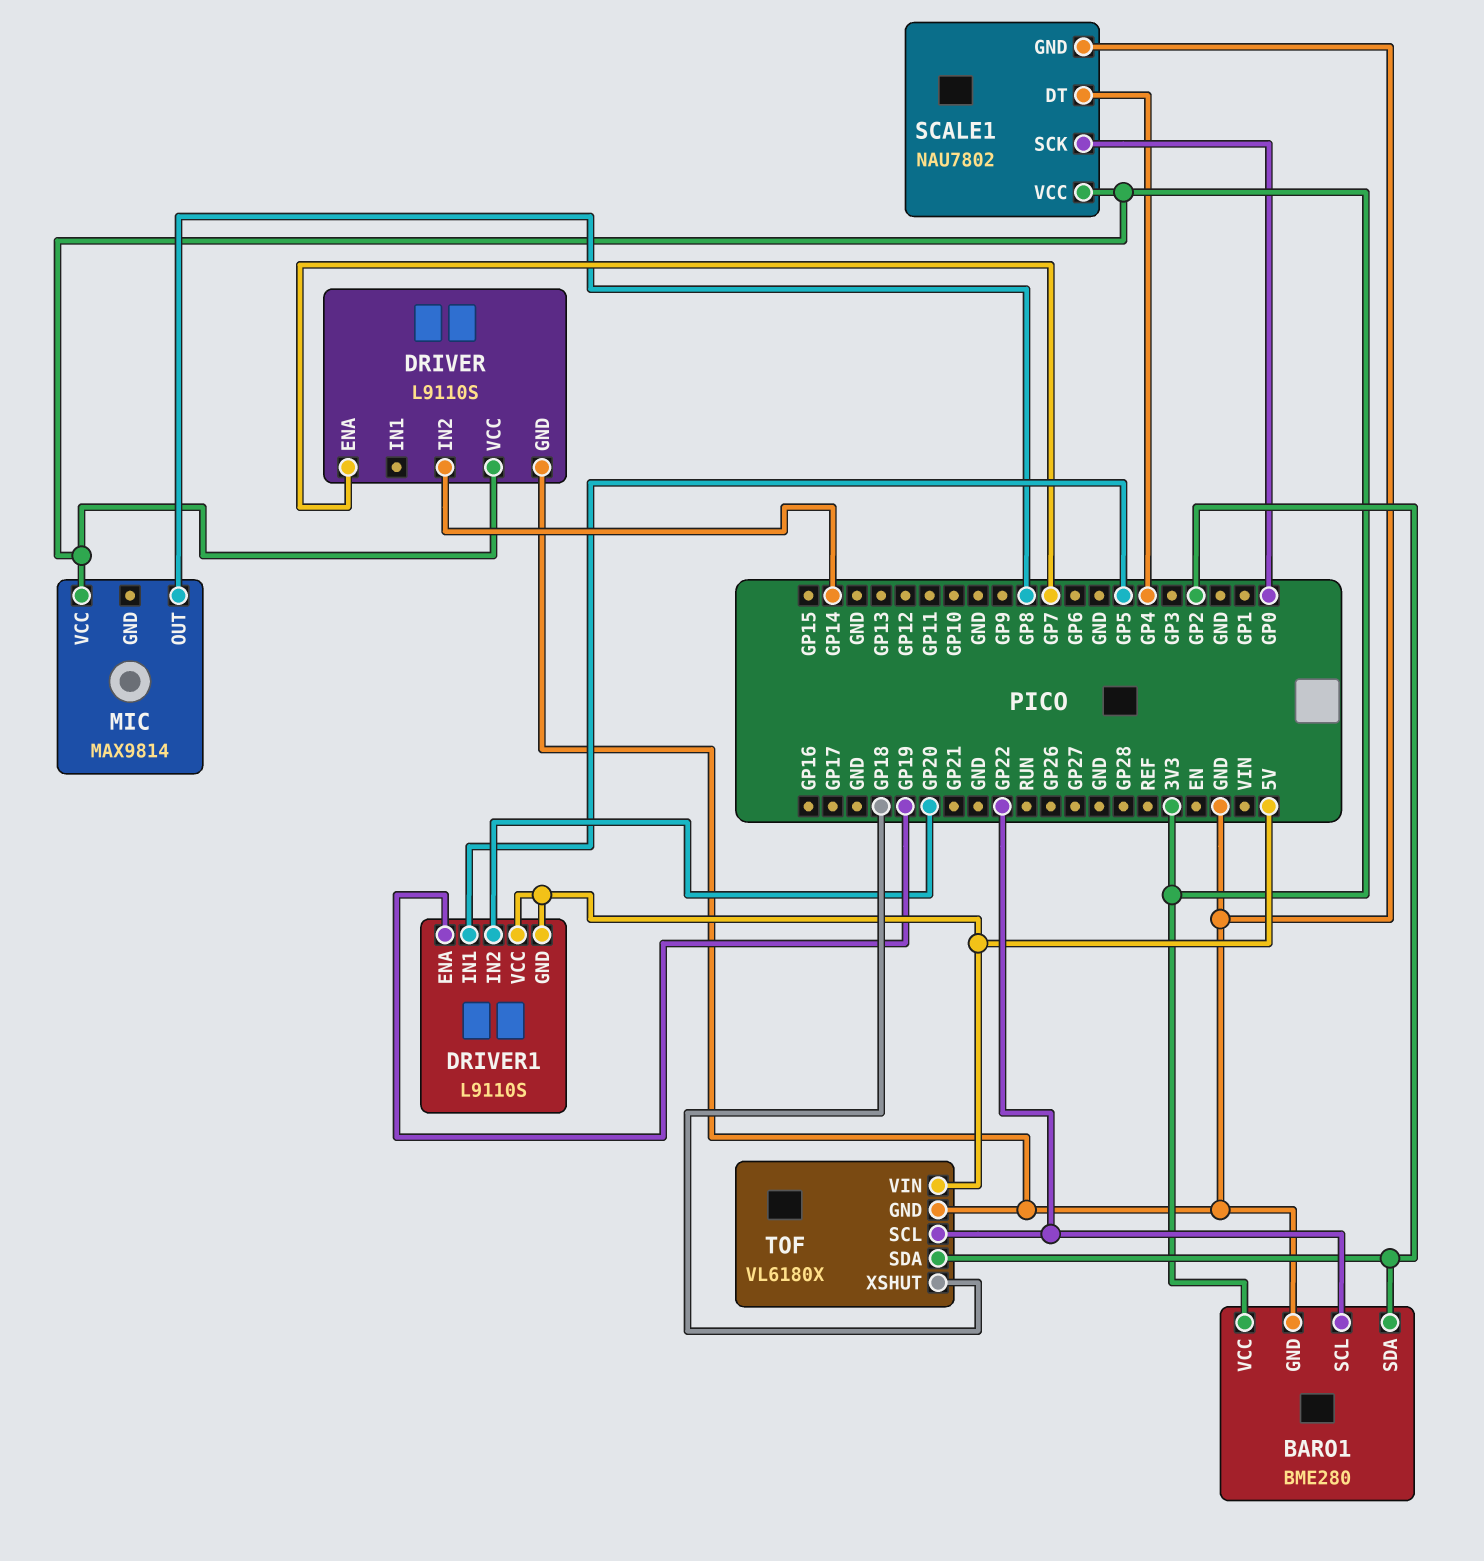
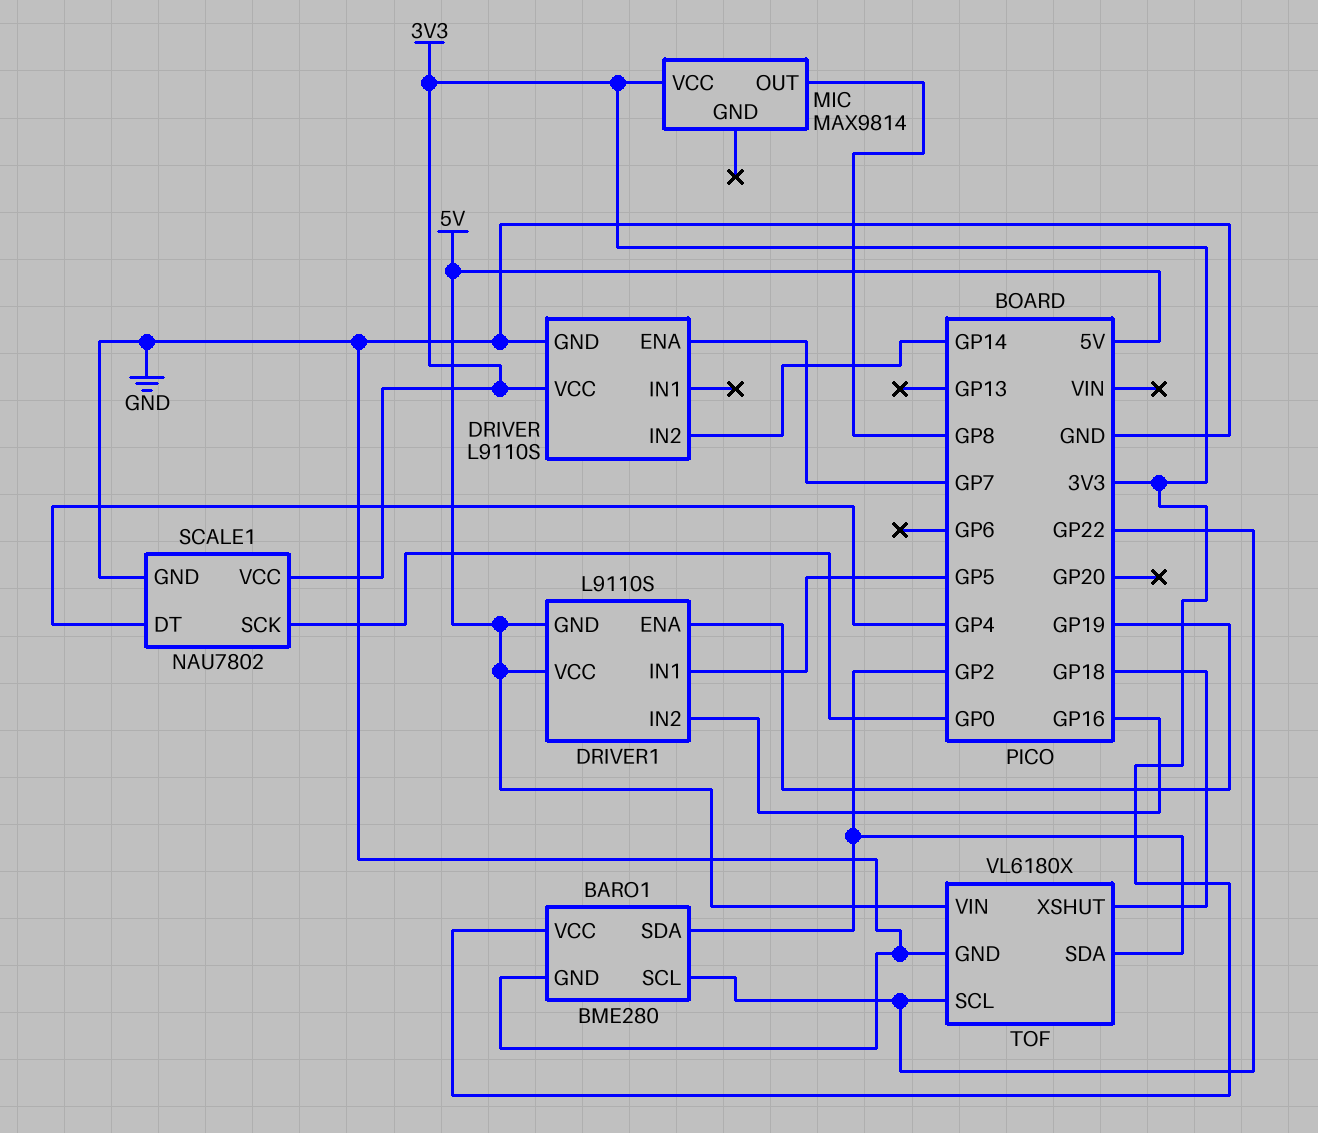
DRIVER1 pin IN2: GP20 -> GP16

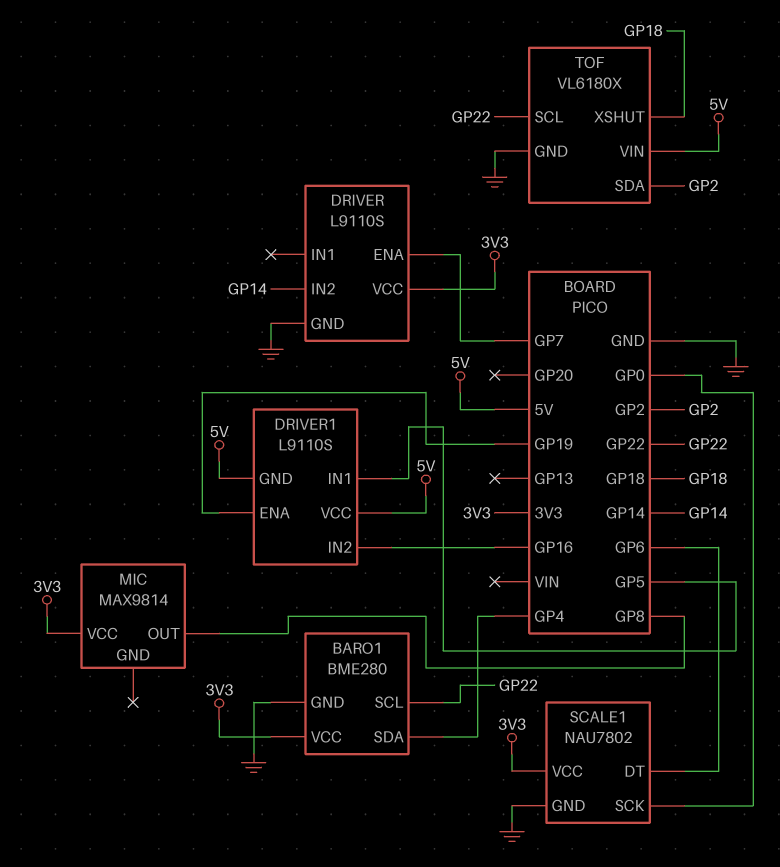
BARO1 pin SDA: GP2 -> GP4
SCALE1 pin DT: GP4 -> GP6

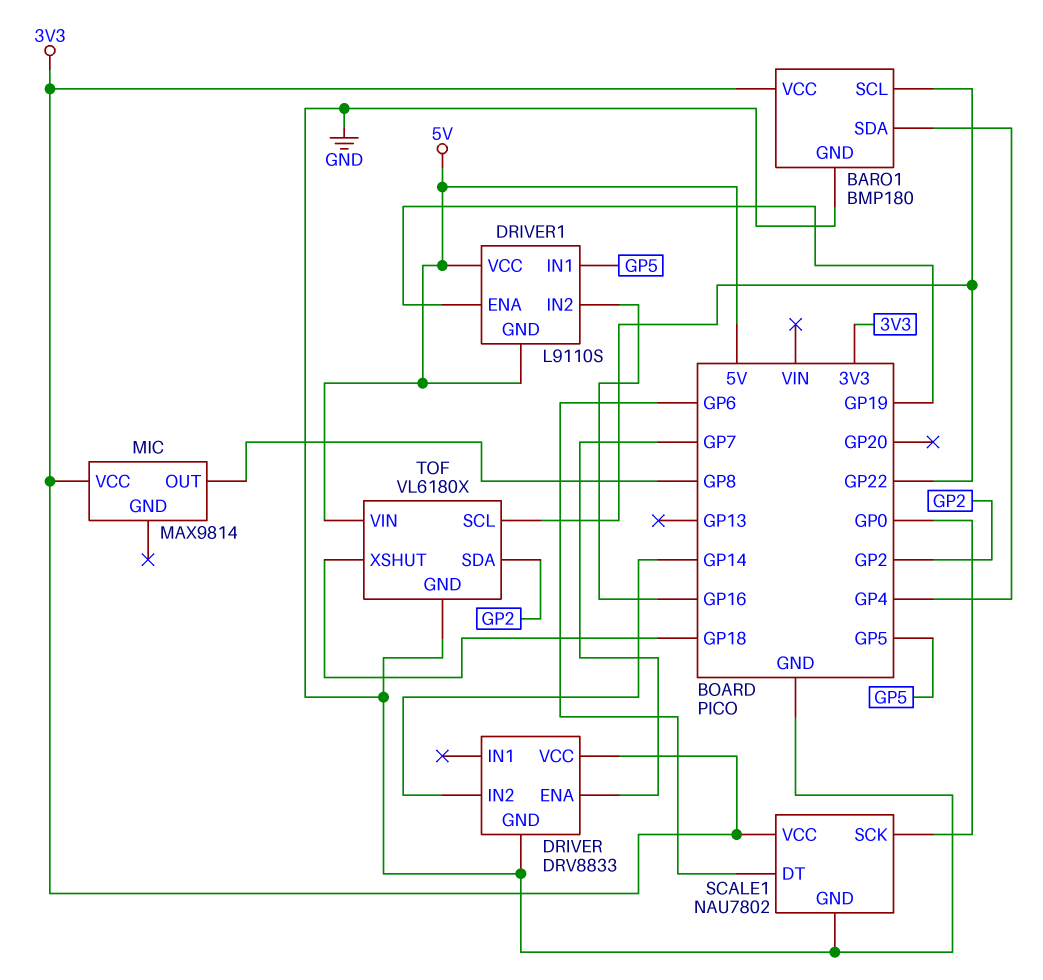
BARO1: BME280 -> BMP180
DRIVER: L9110S -> DRV8833

